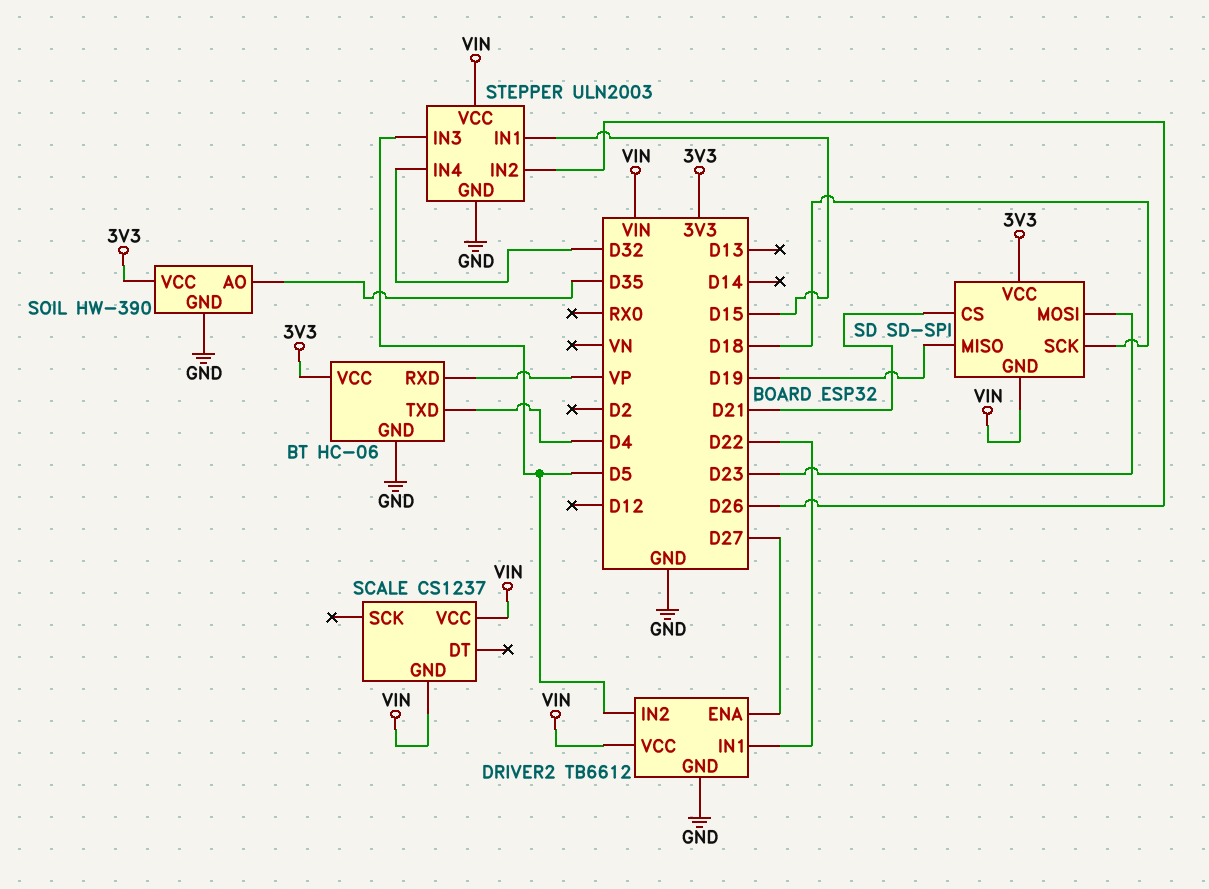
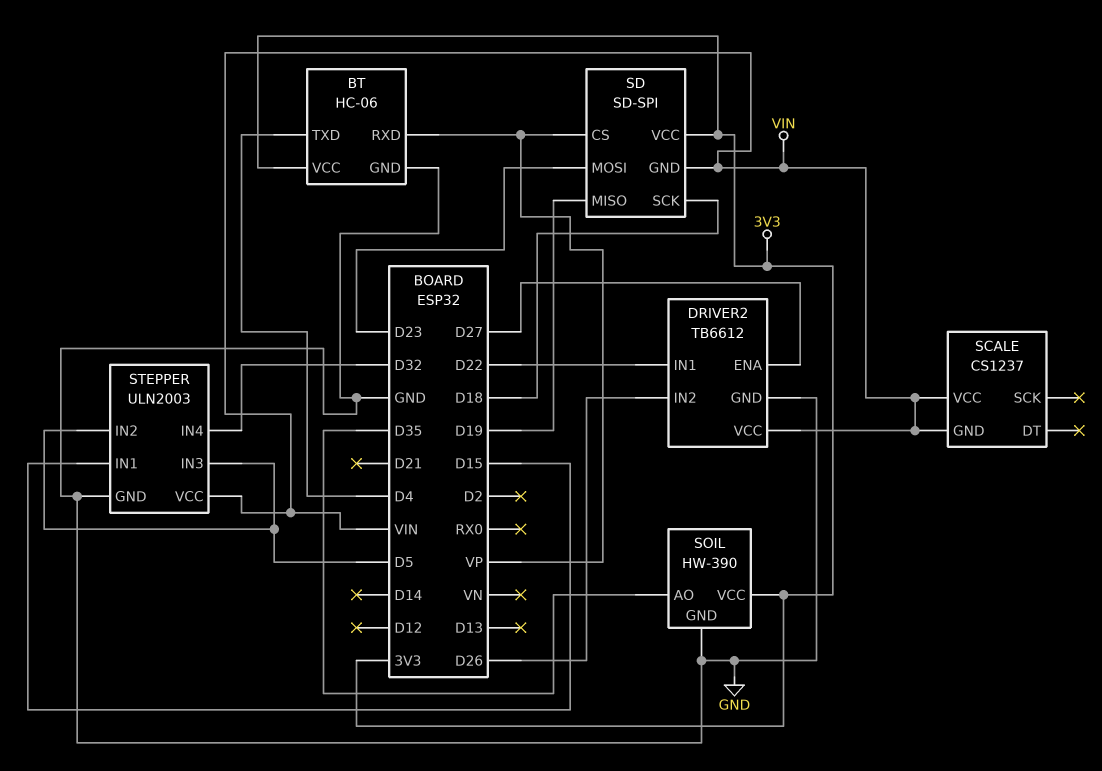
DRIVER2 pin IN2: D5 -> D26
SD pin CS: D21 -> VP
STEPPER pin IN2: D26 -> D5

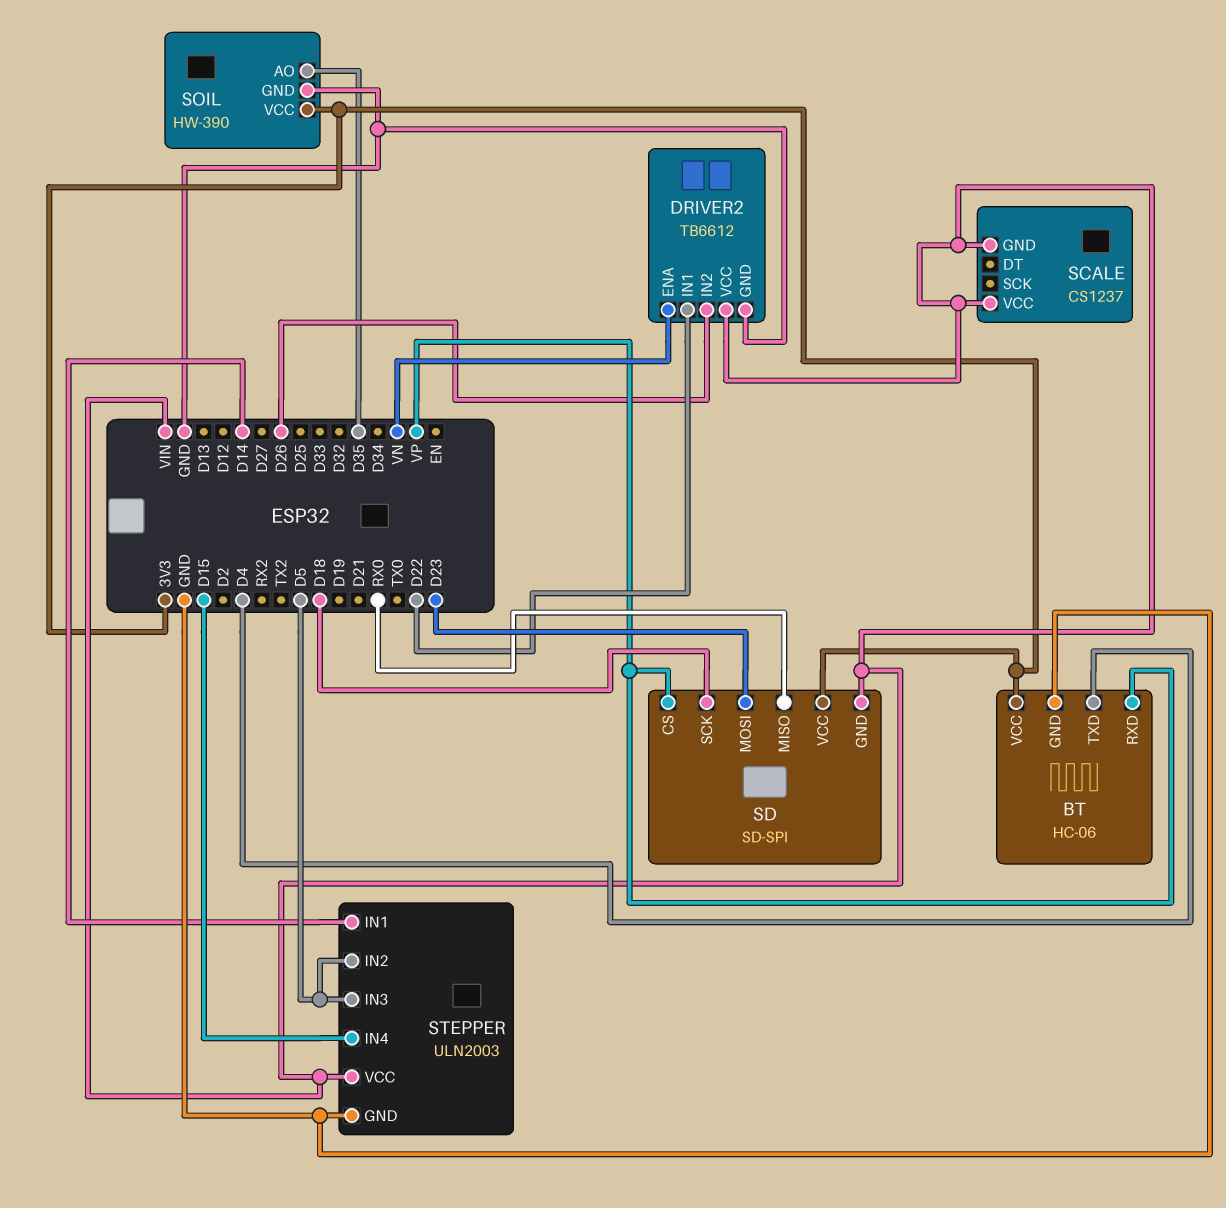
DRIVER2 pin ENA: D27 -> VN
SD pin MISO: D19 -> RX0
STEPPER pin IN1: D15 -> D14
STEPPER pin IN4: D32 -> D15

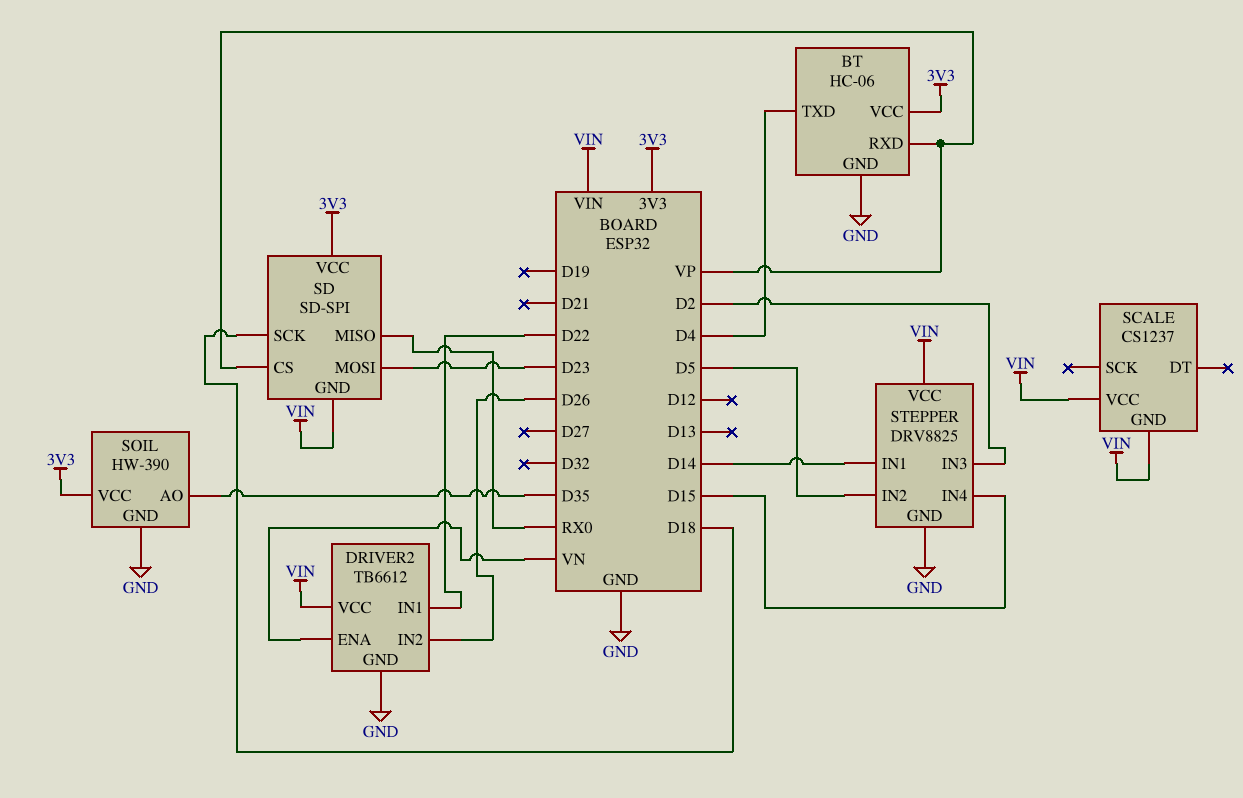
STEPPER: ULN2003 -> DRV8825
STEPPER pin IN3: D5 -> D2

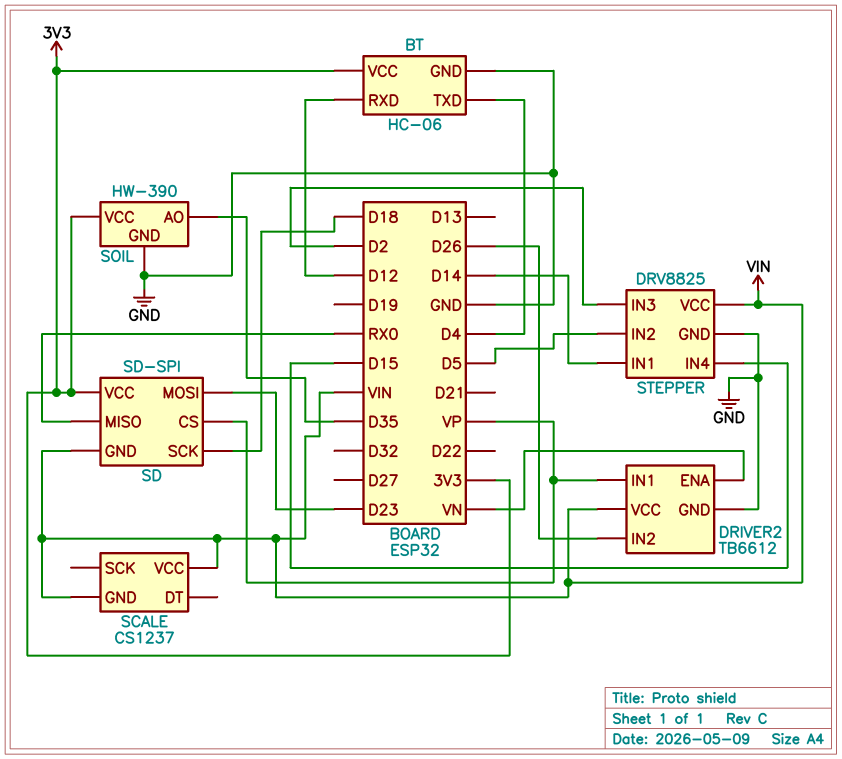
BT pin RXD: VP -> D12
DRIVER2 pin IN1: D22 -> VP

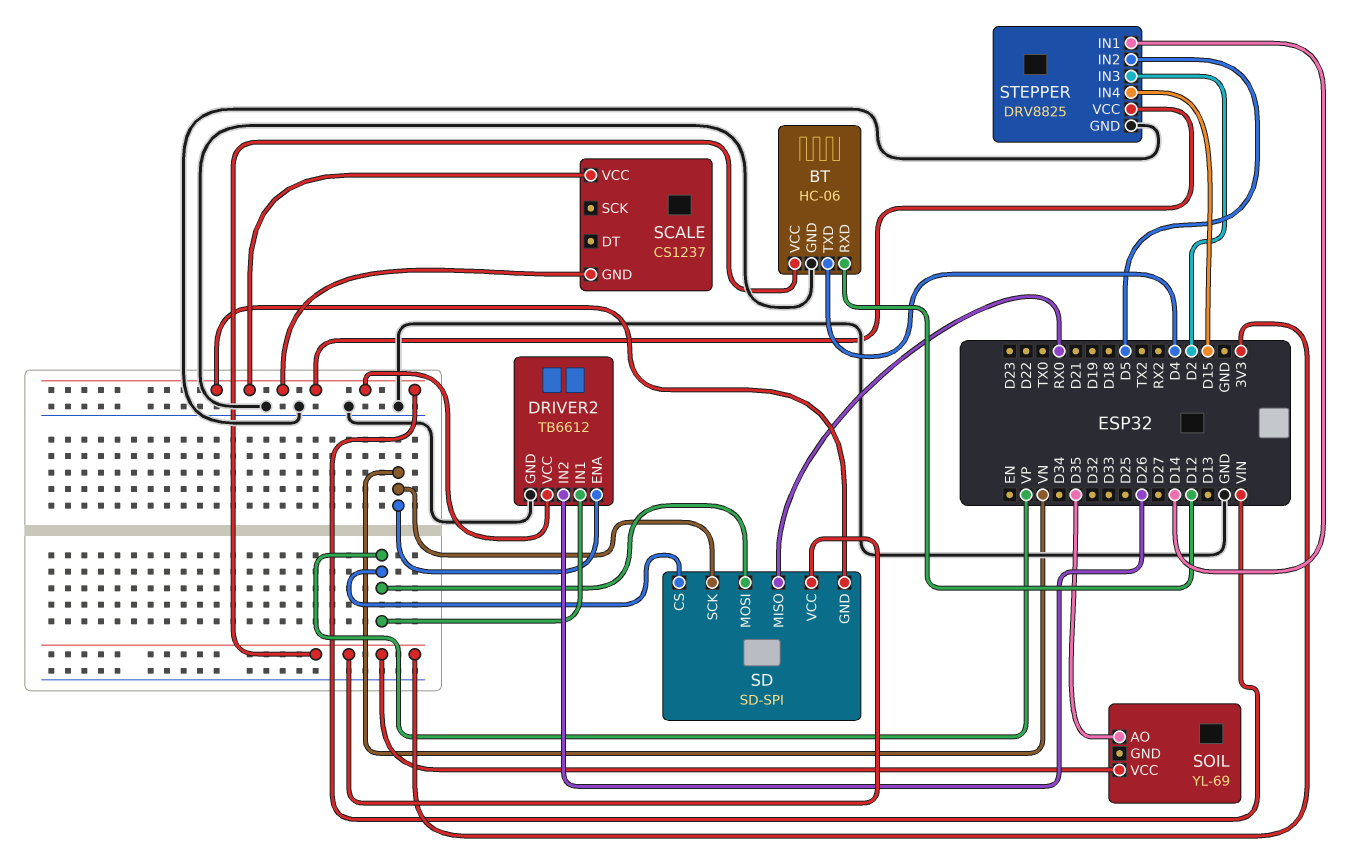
SD pin MOSI: D23 -> VP
SD pin SCK: D18 -> VN
SOIL: HW-390 -> YL-69
SOIL pin GND: GND -> none

